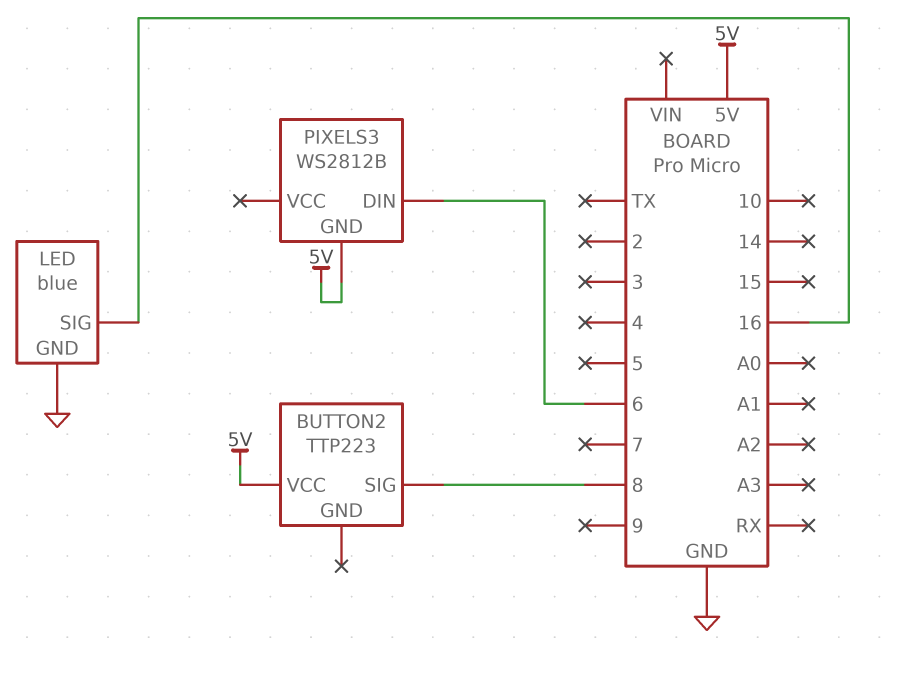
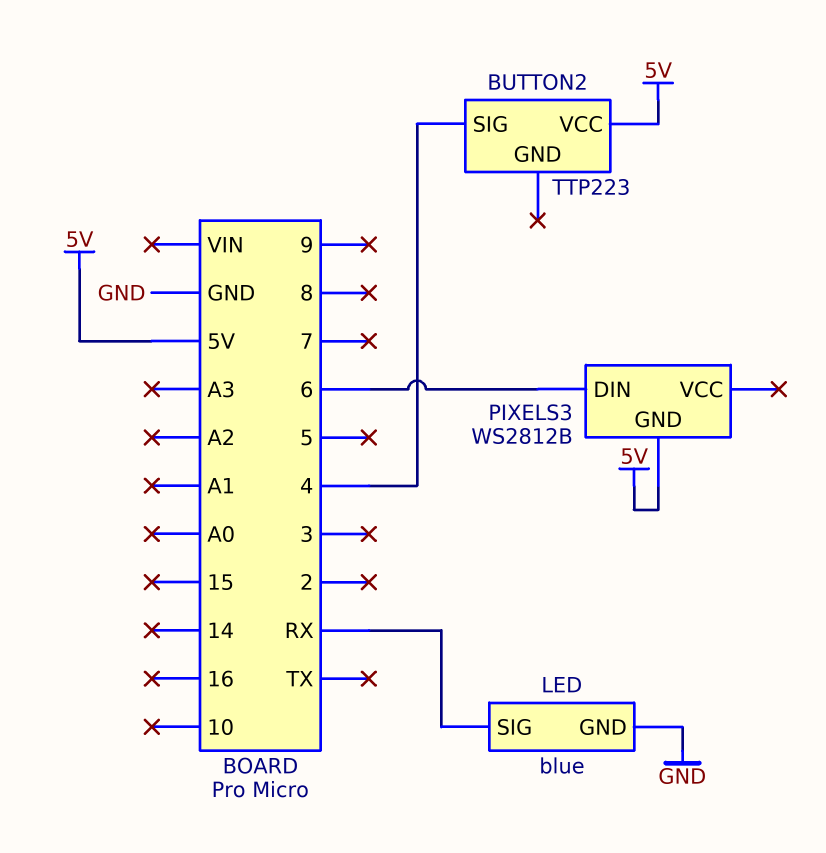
BUTTON2 pin SIG: 8 -> 4
LED pin SIG: 16 -> RX

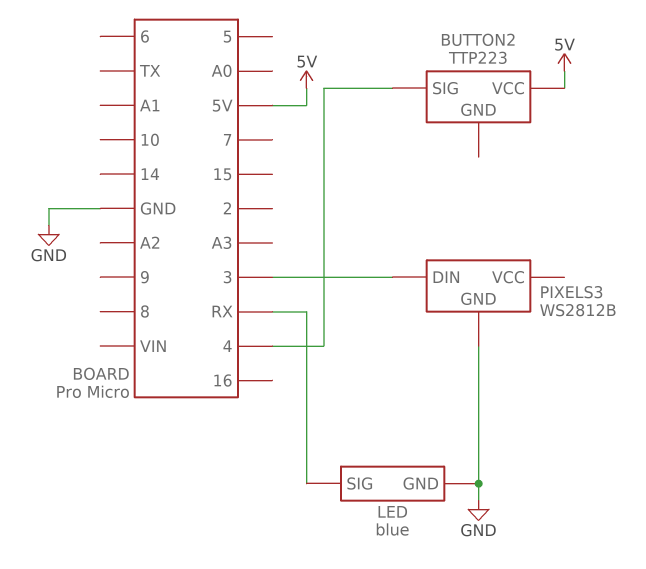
PIXELS3 pin DIN: 6 -> 3
PIXELS3 pin GND: 5V -> GND

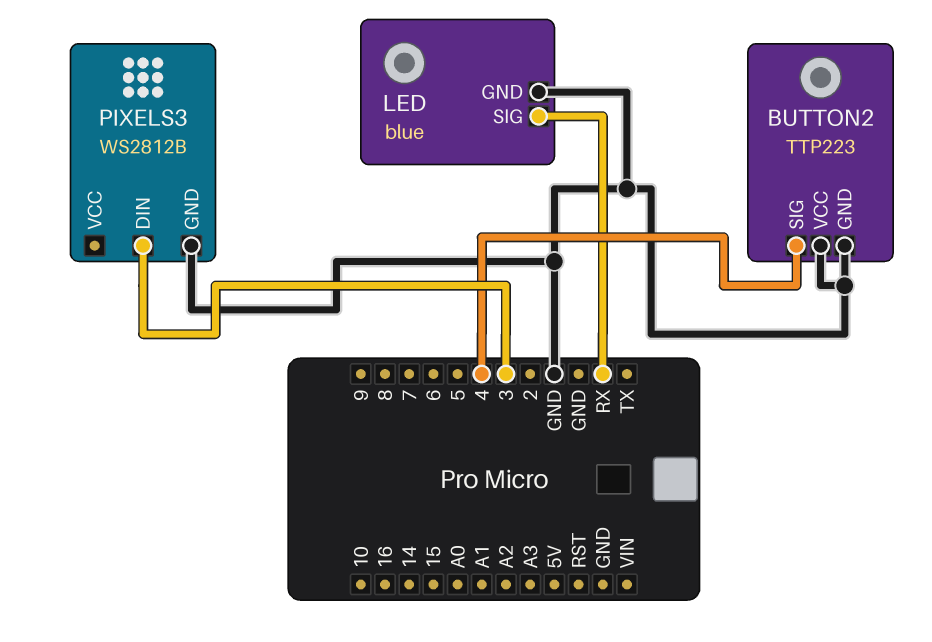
BUTTON2 pin GND: none -> GND
BUTTON2 pin VCC: 5V -> GND

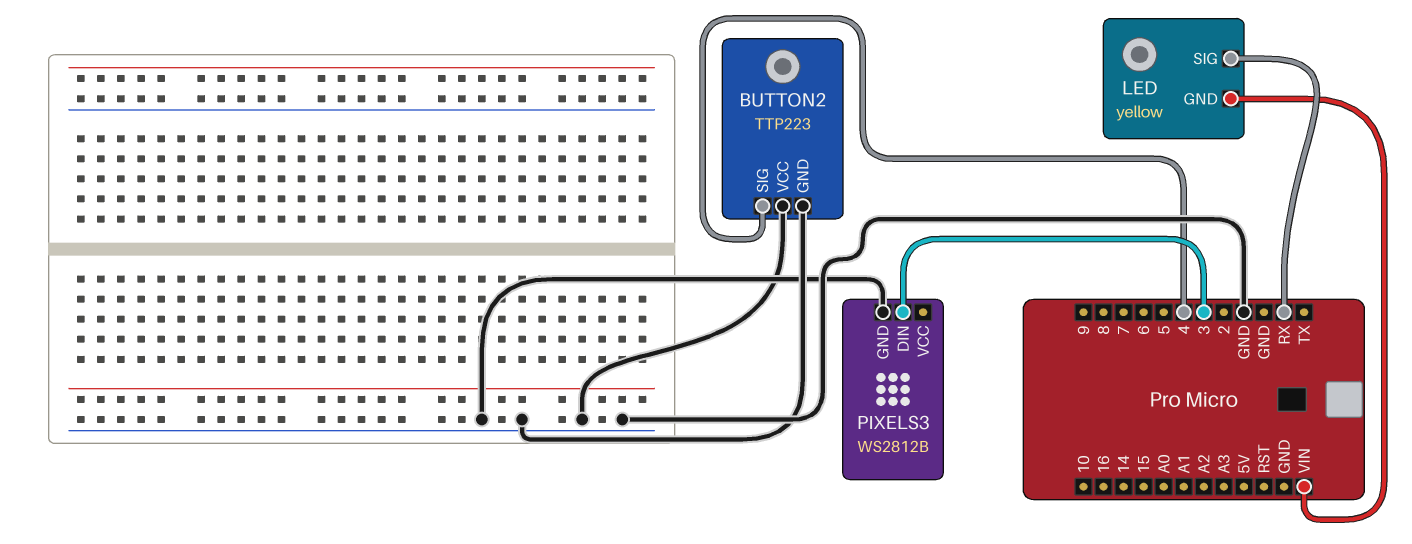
LED: blue -> yellow
LED pin GND: GND -> VIN

